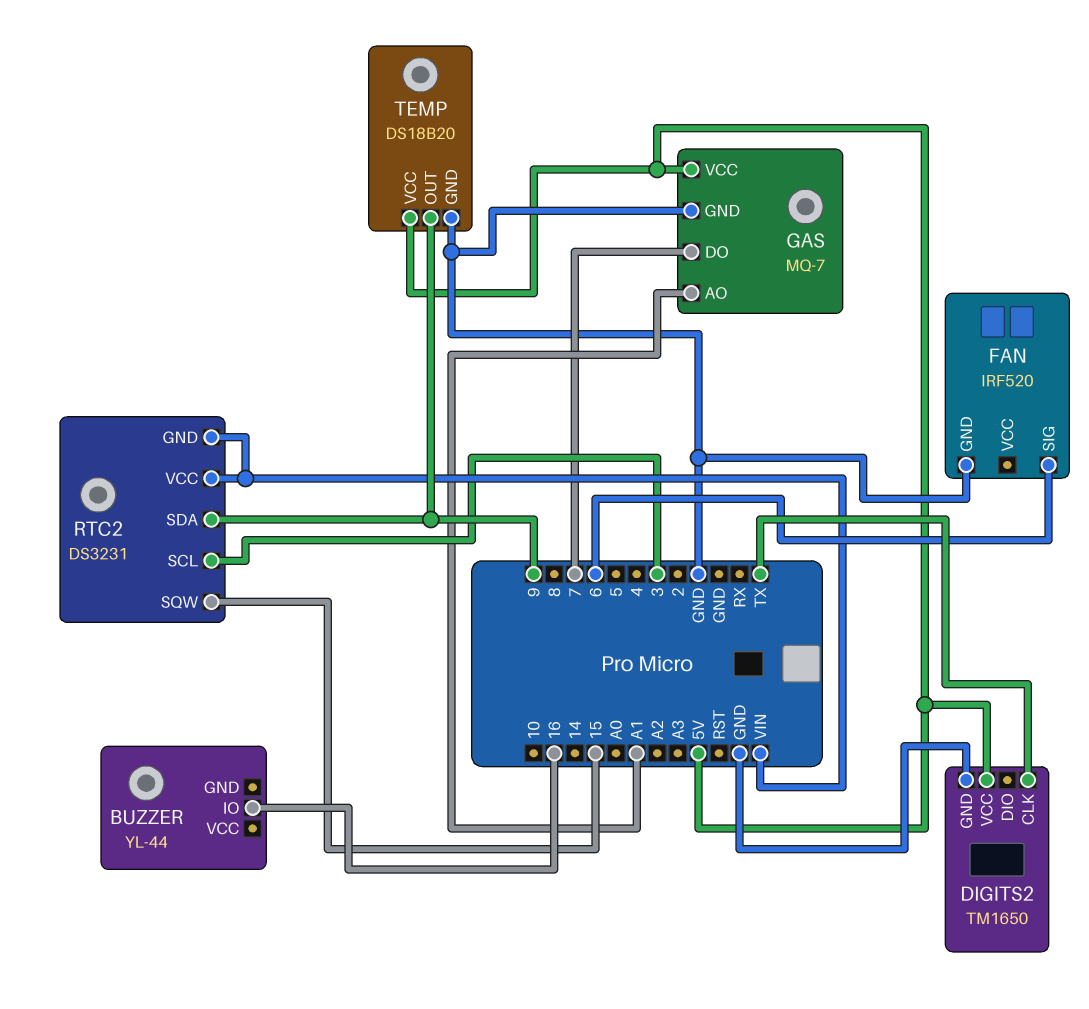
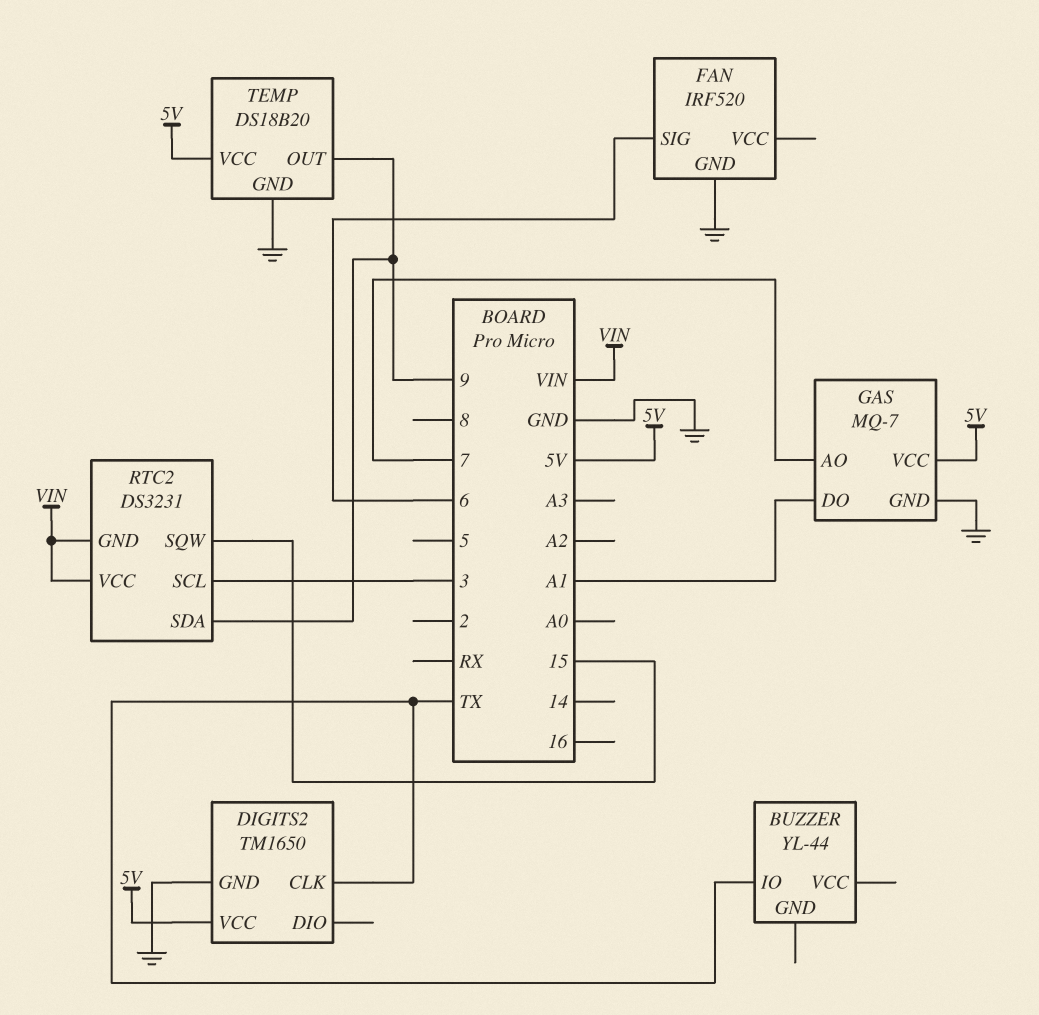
BUZZER pin IO: 16 -> TX
GAS pin AO: A1 -> 7
GAS pin DO: 7 -> A1

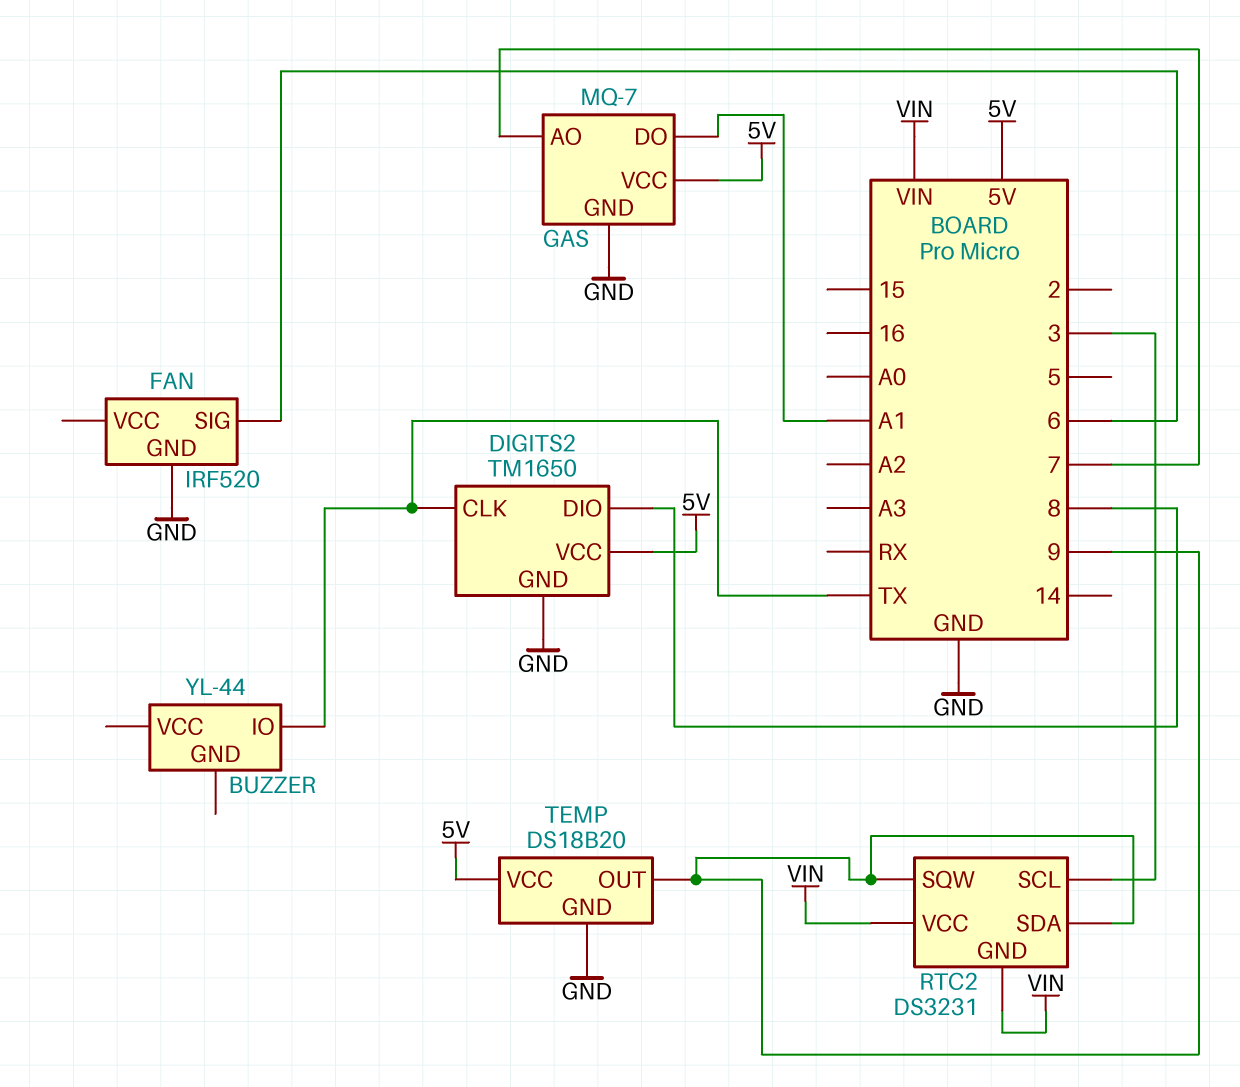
DIGITS2 pin DIO: none -> 8
RTC2 pin SQW: 15 -> 9

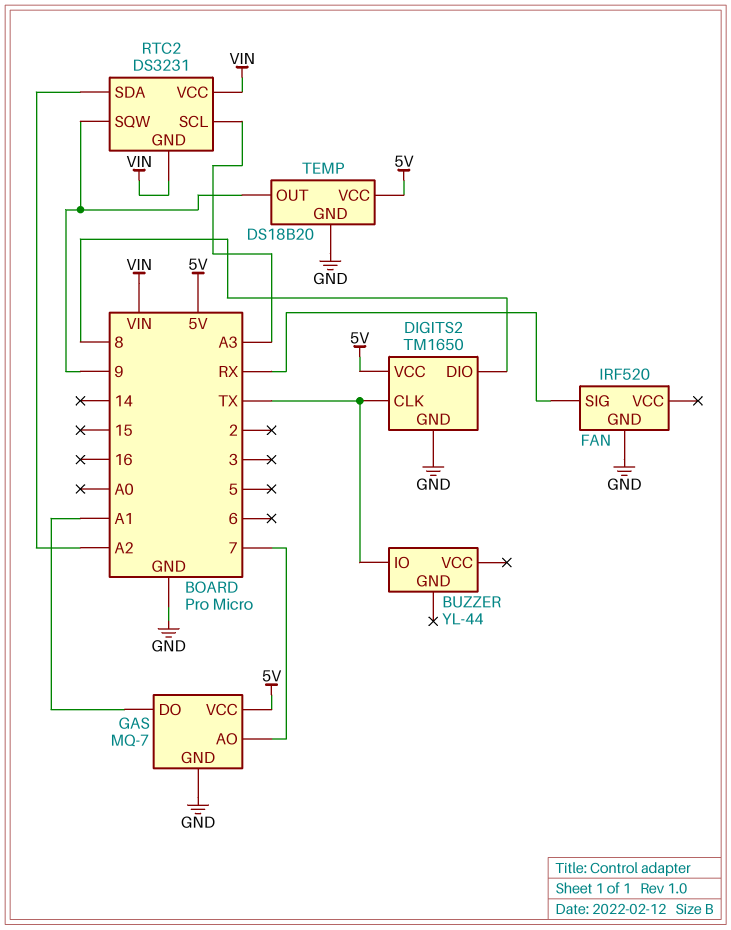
FAN pin SIG: 6 -> RX
RTC2 pin SCL: 3 -> A3
RTC2 pin SDA: 9 -> A2

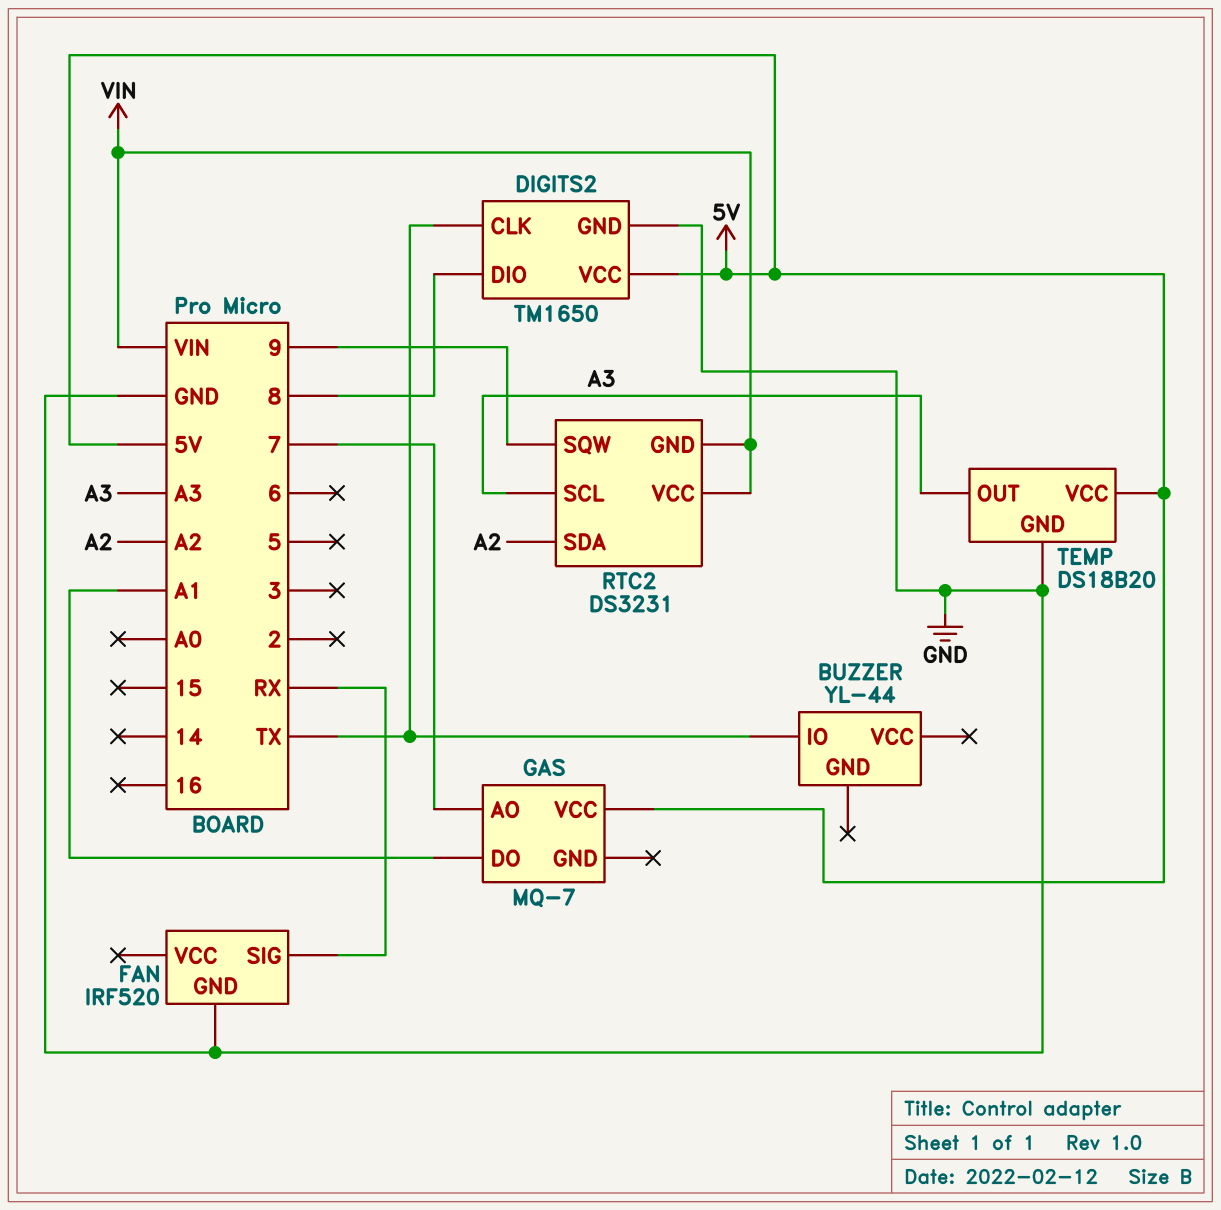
GAS pin GND: GND -> none
TEMP pin OUT: 9 -> A3

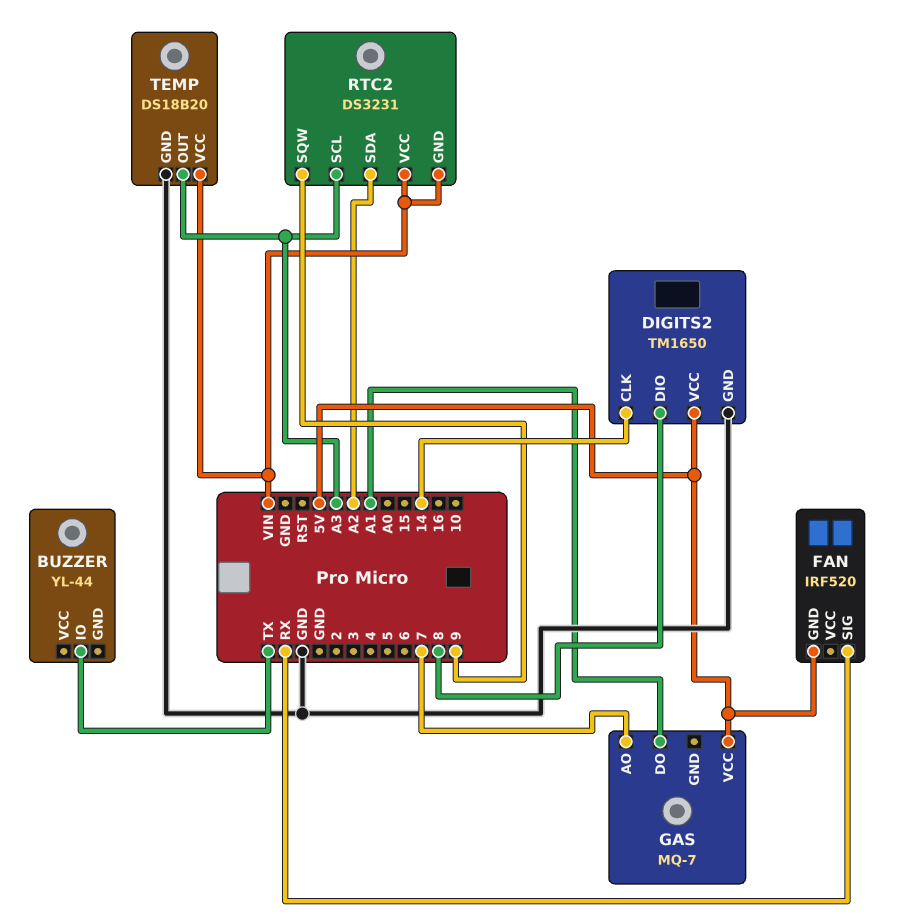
DIGITS2 pin CLK: TX -> 14
FAN pin GND: GND -> 5V
TEMP pin VCC: 5V -> VIN

